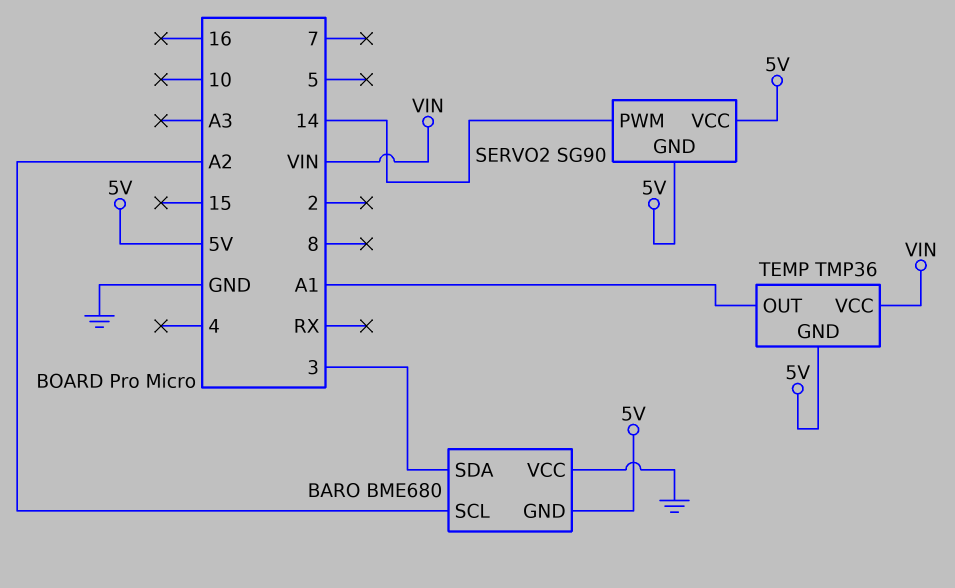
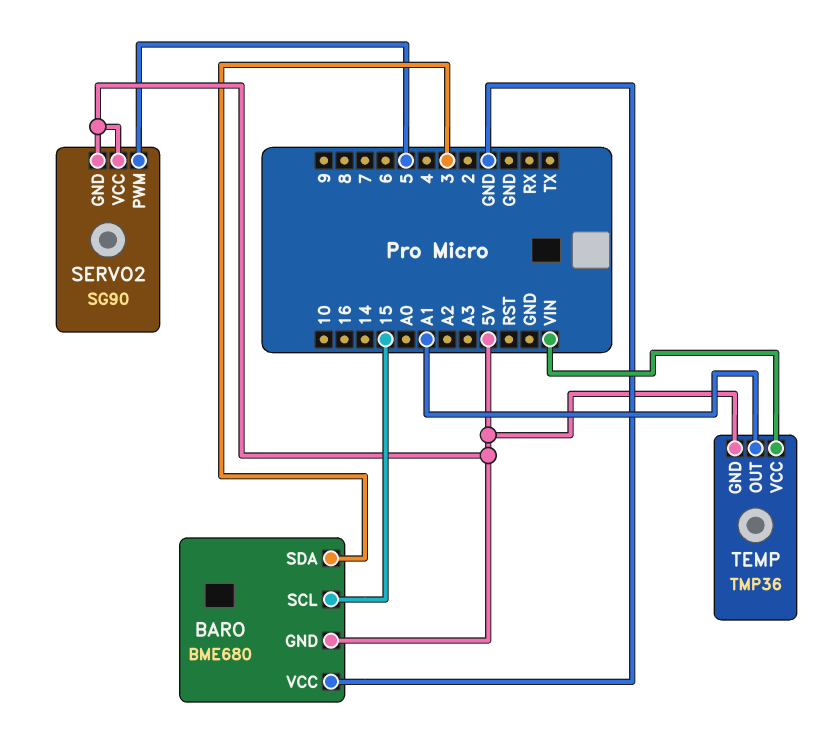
BARO pin SCL: A2 -> 15
SERVO2 pin PWM: 14 -> 5

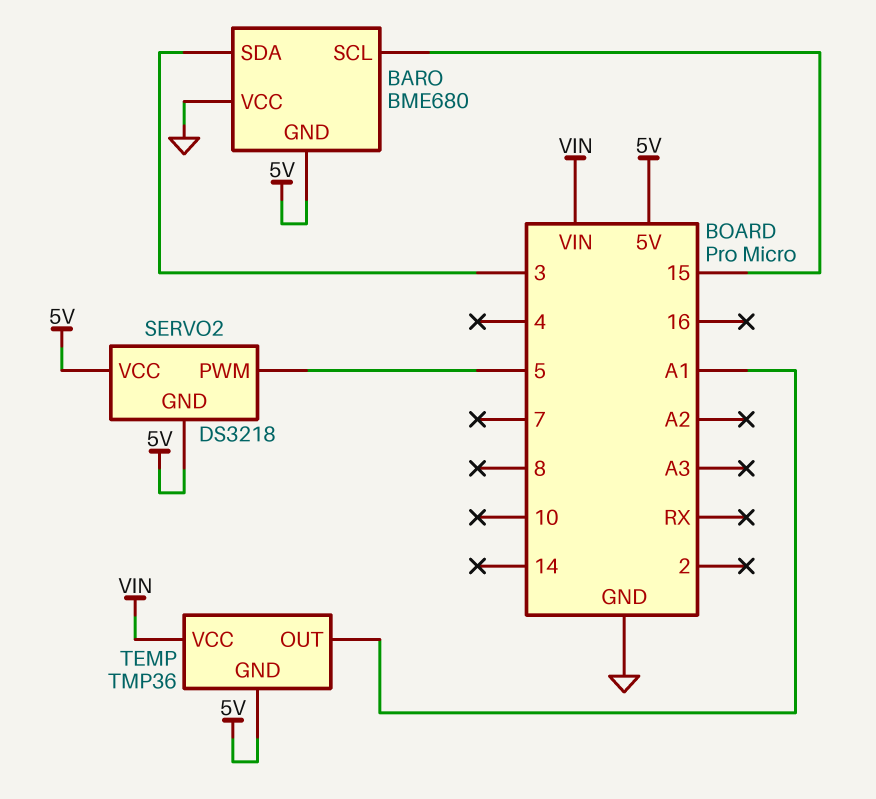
SERVO2: SG90 -> DS3218

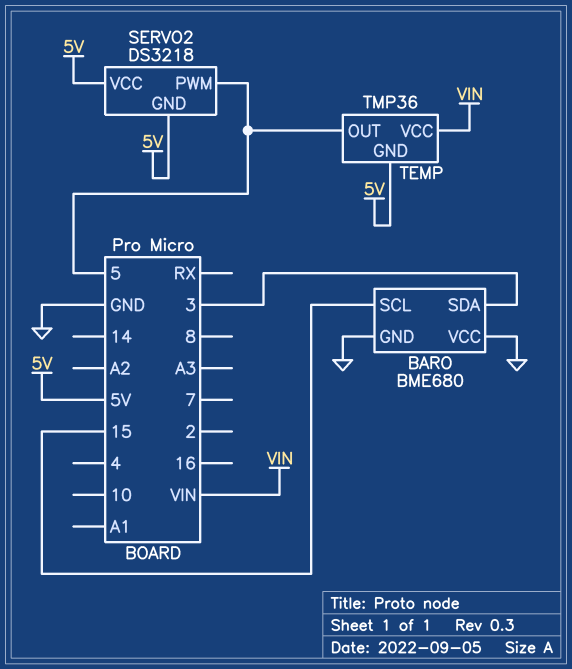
BARO pin GND: 5V -> GND
TEMP pin OUT: A1 -> 5

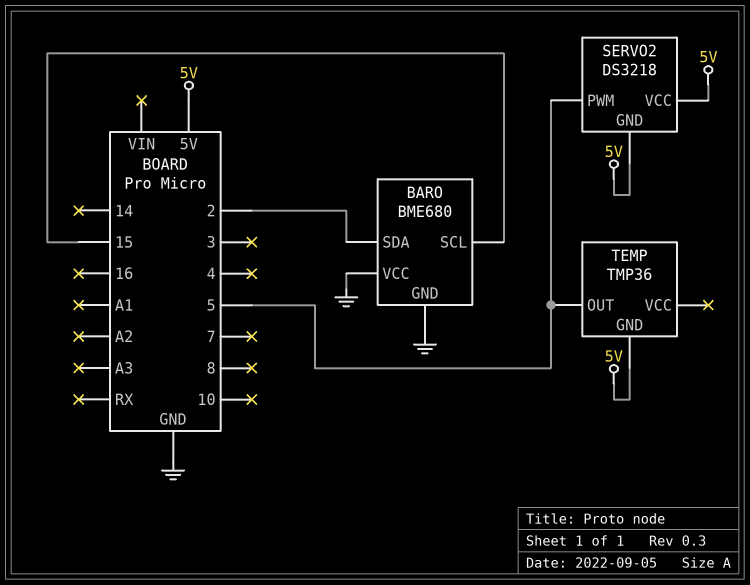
BARO pin SDA: 3 -> 2
TEMP pin VCC: VIN -> none

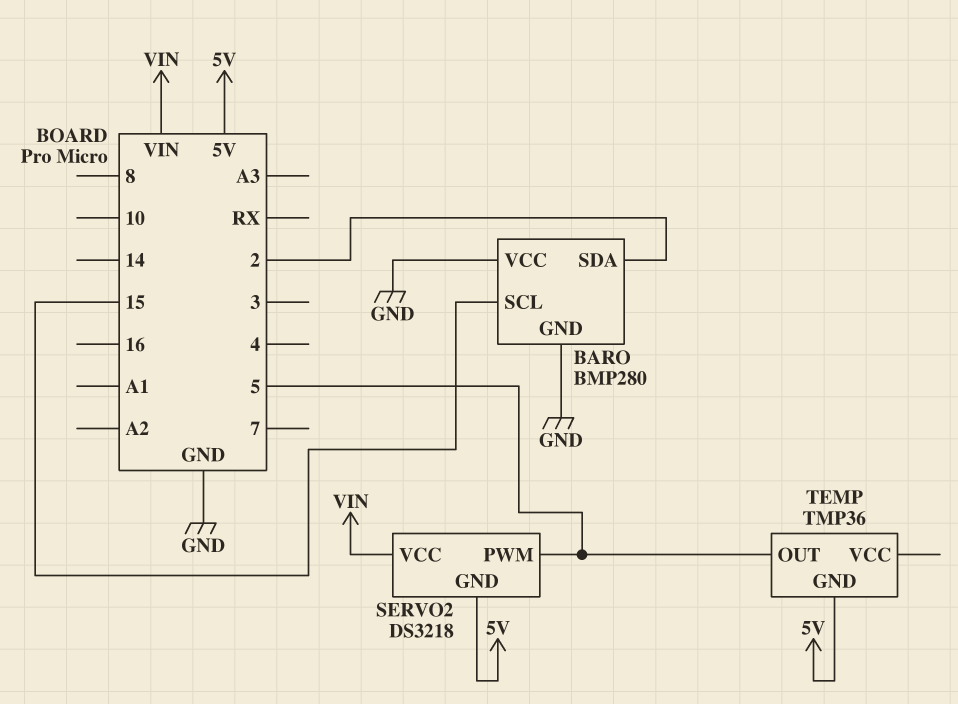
BARO: BME680 -> BMP280
SERVO2 pin VCC: 5V -> VIN

